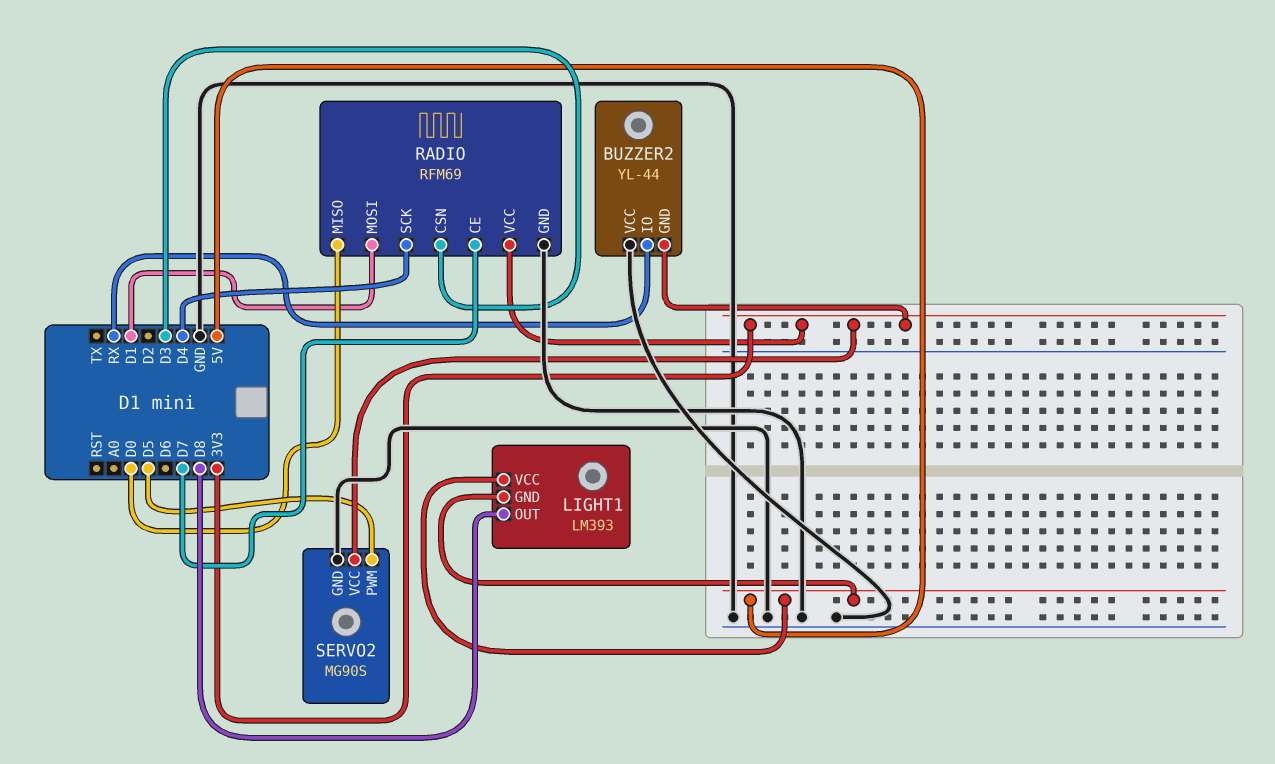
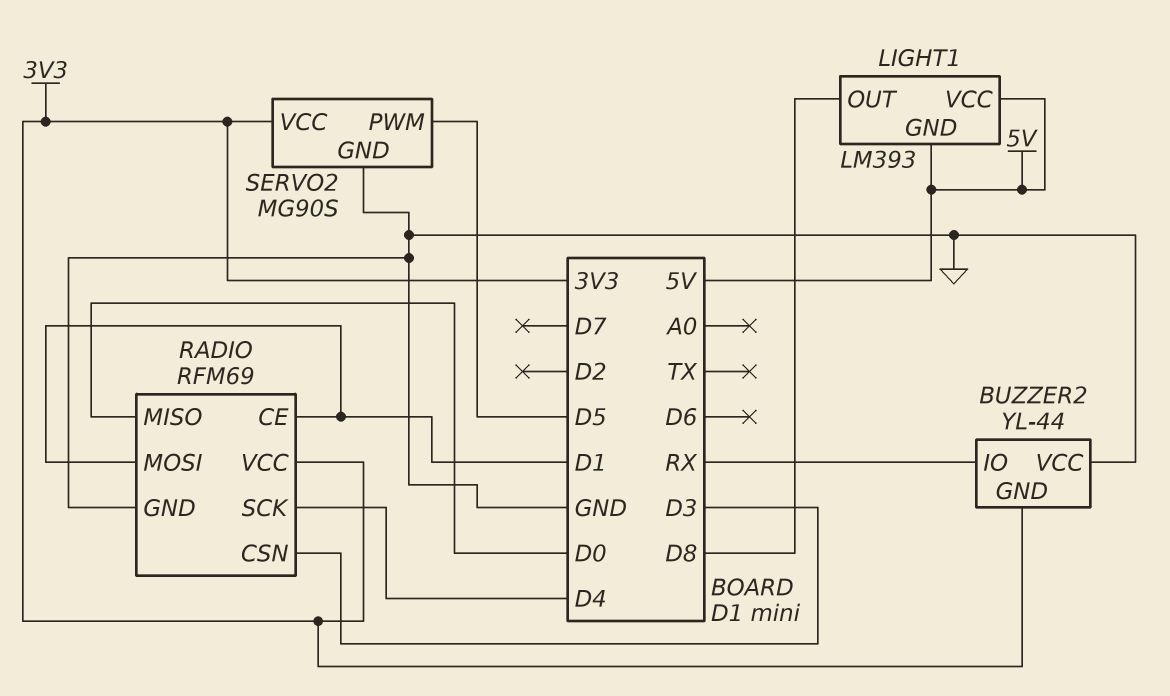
RADIO pin CE: D7 -> D1

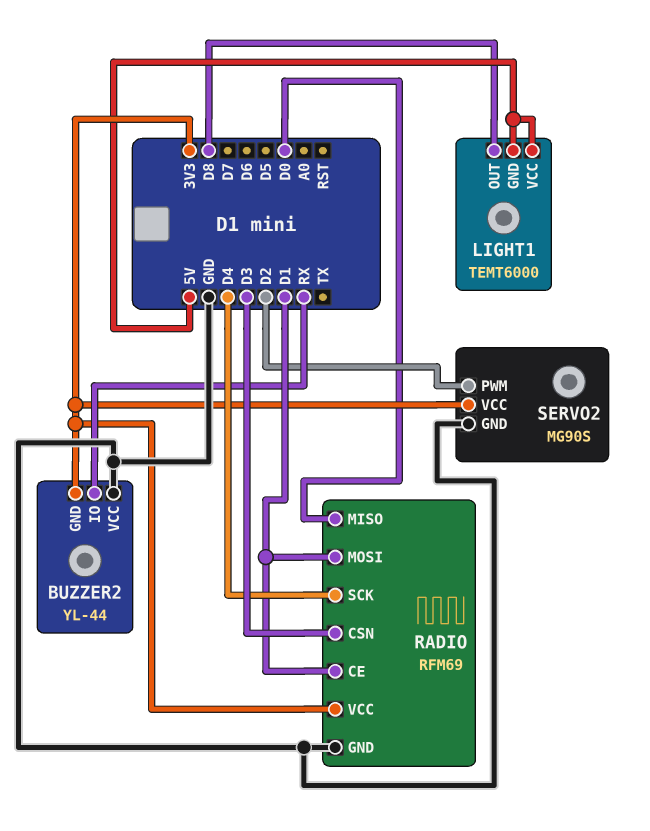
LIGHT1: LM393 -> TEMT6000
SERVO2 pin PWM: D5 -> D2

